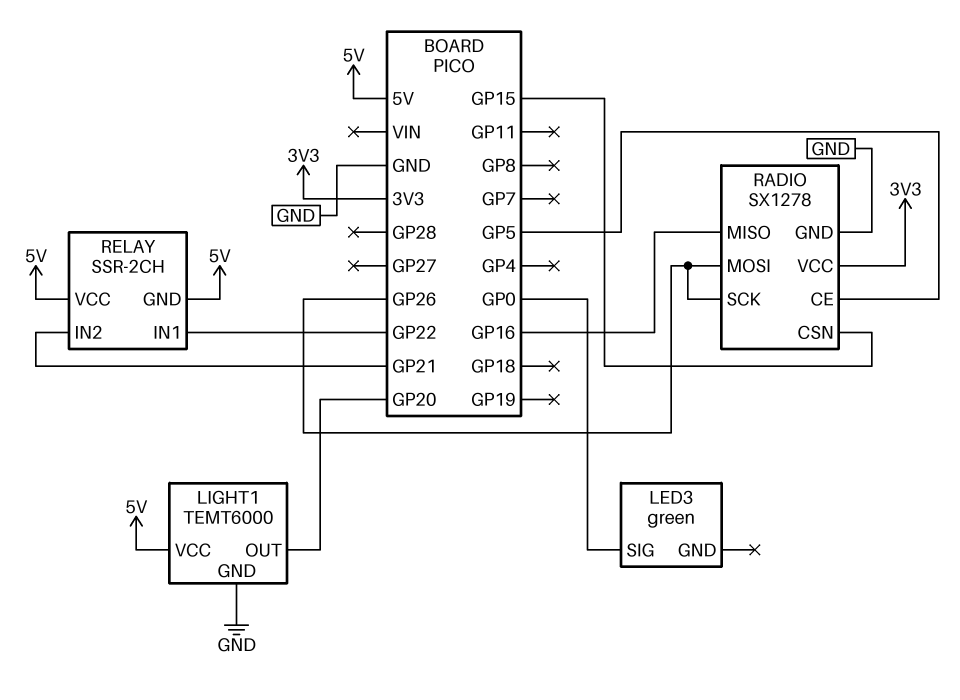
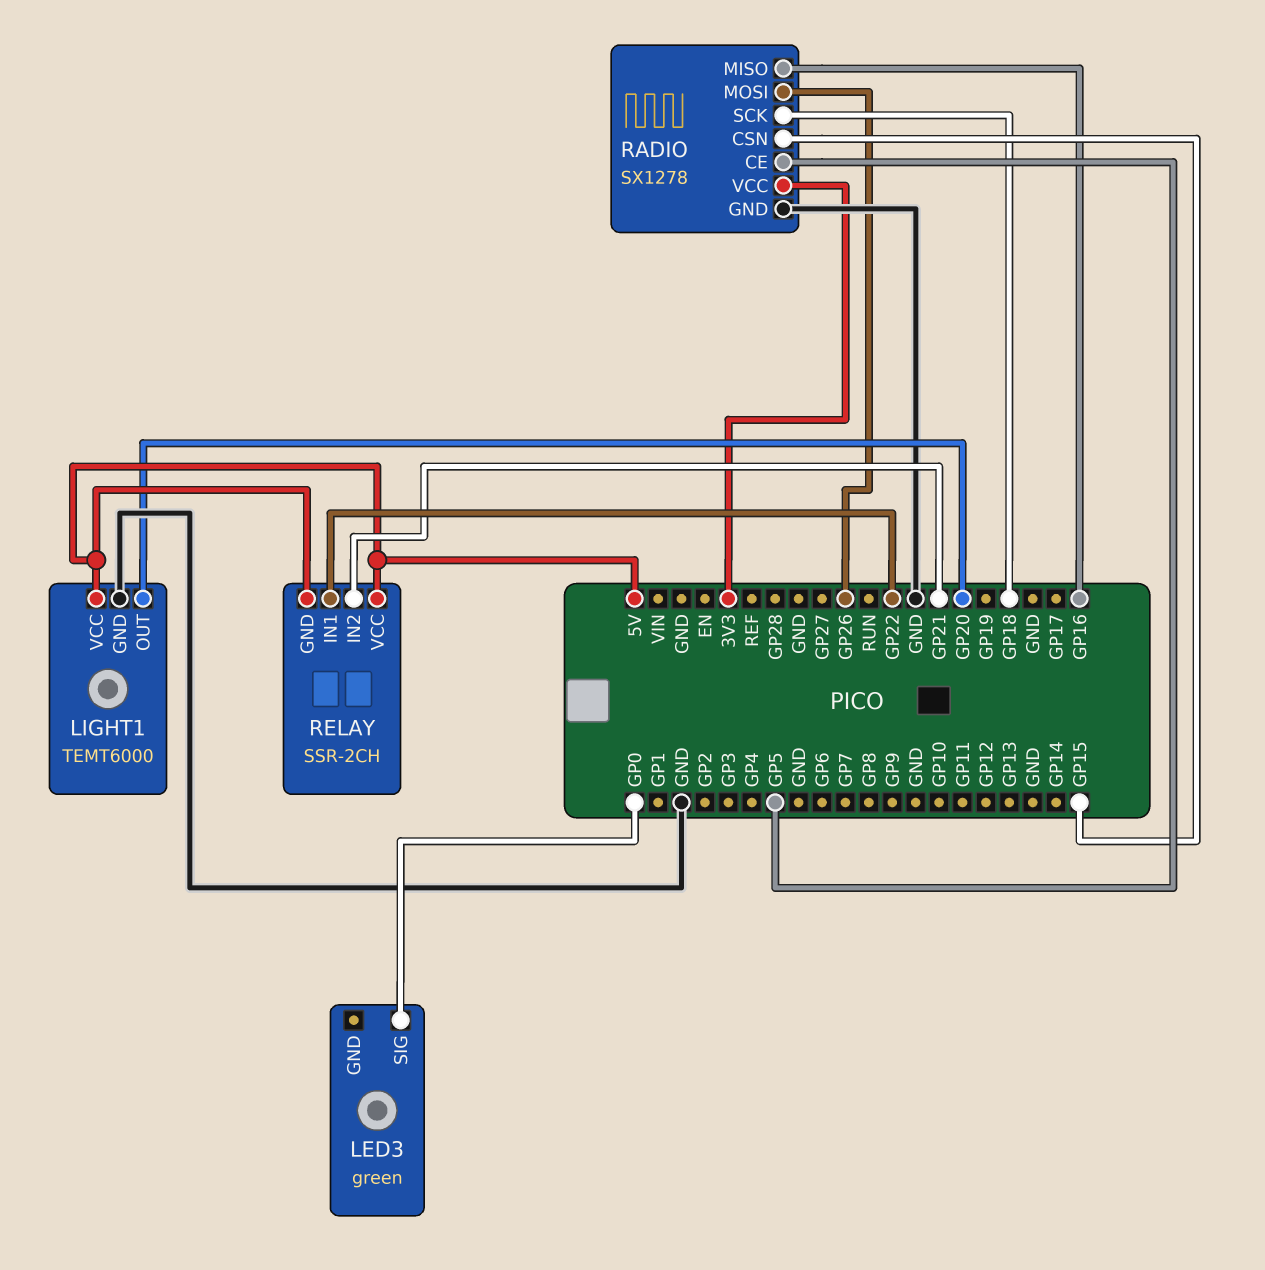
RADIO pin SCK: GP26 -> GP18

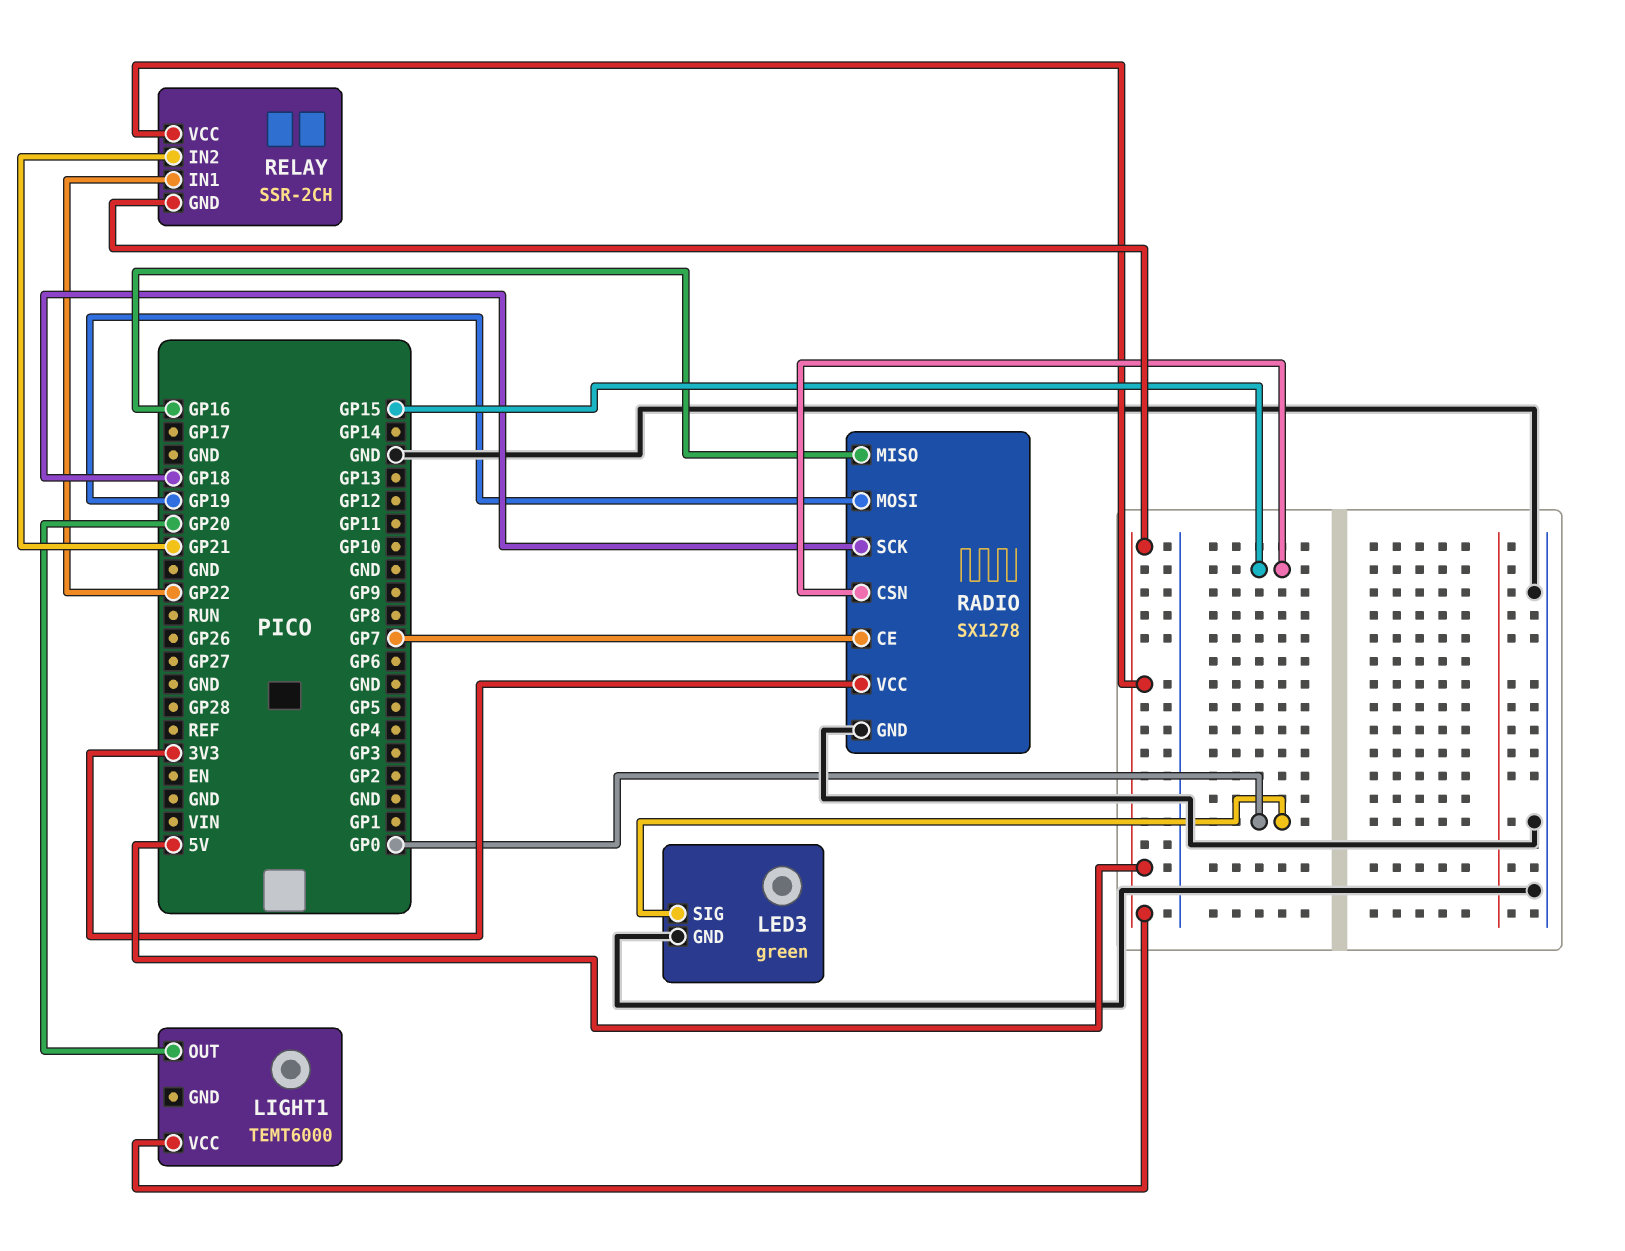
LED3 pin GND: none -> GND
LIGHT1 pin GND: GND -> none
RADIO pin CE: GP5 -> GP7
RADIO pin MOSI: GP26 -> GP19

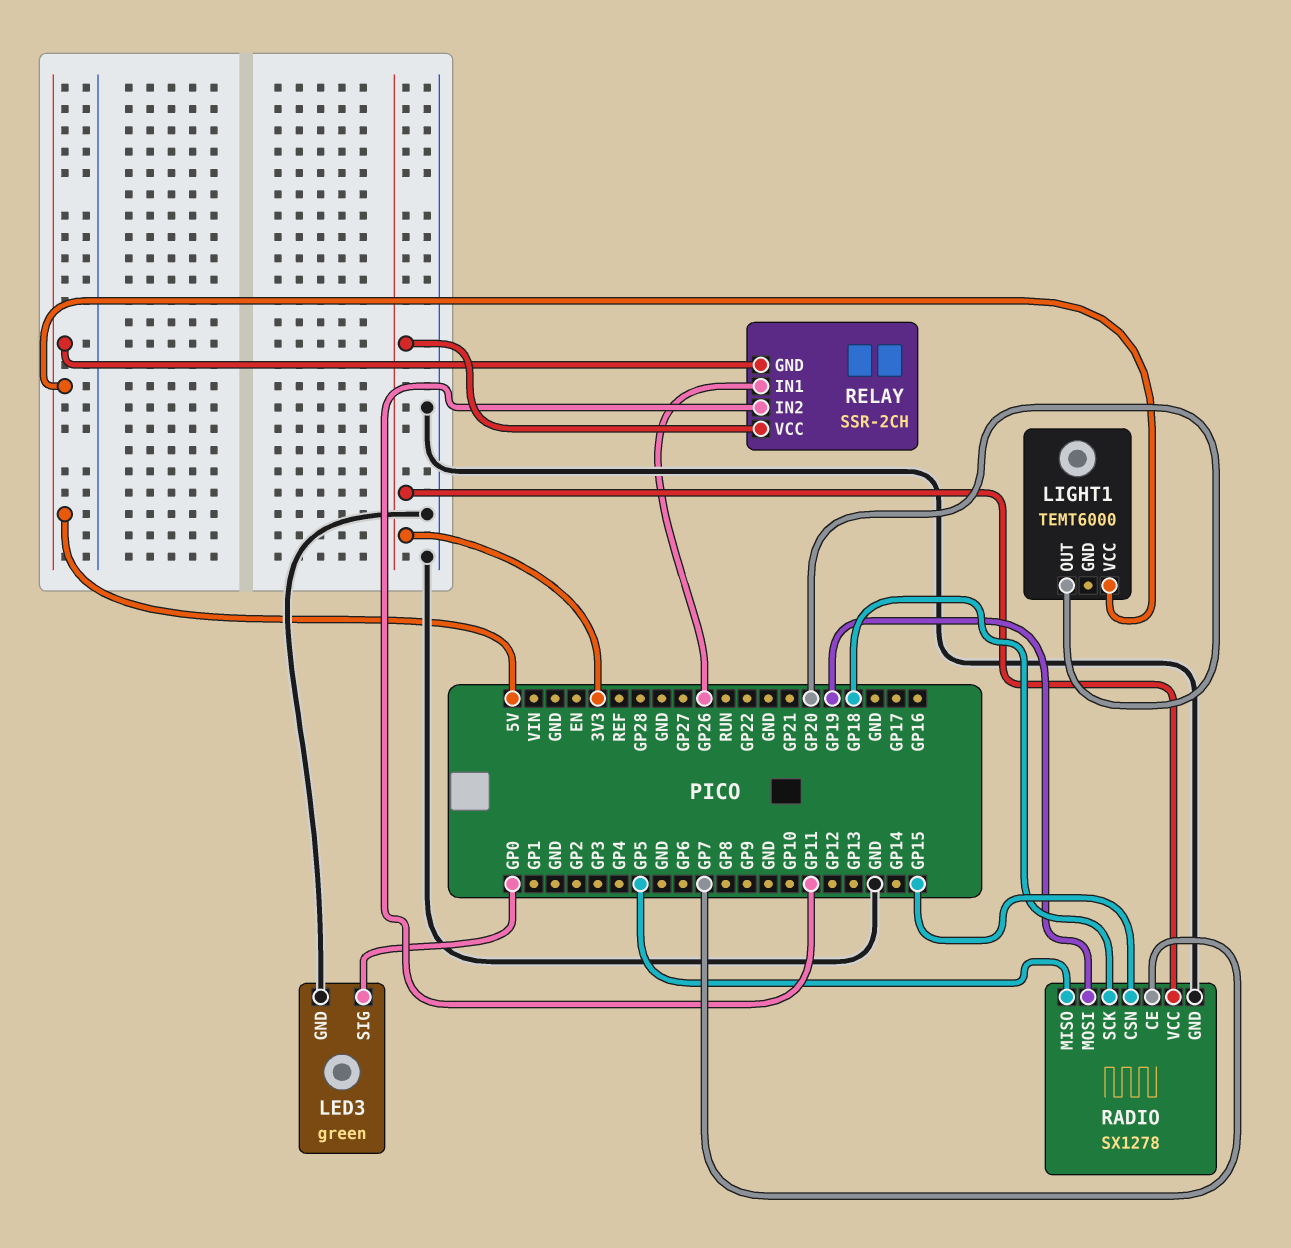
RADIO pin MISO: GP16 -> GP5
RELAY pin IN1: GP22 -> GP26
RELAY pin IN2: GP21 -> GP11
RELAY pin VCC: 5V -> 3V3

